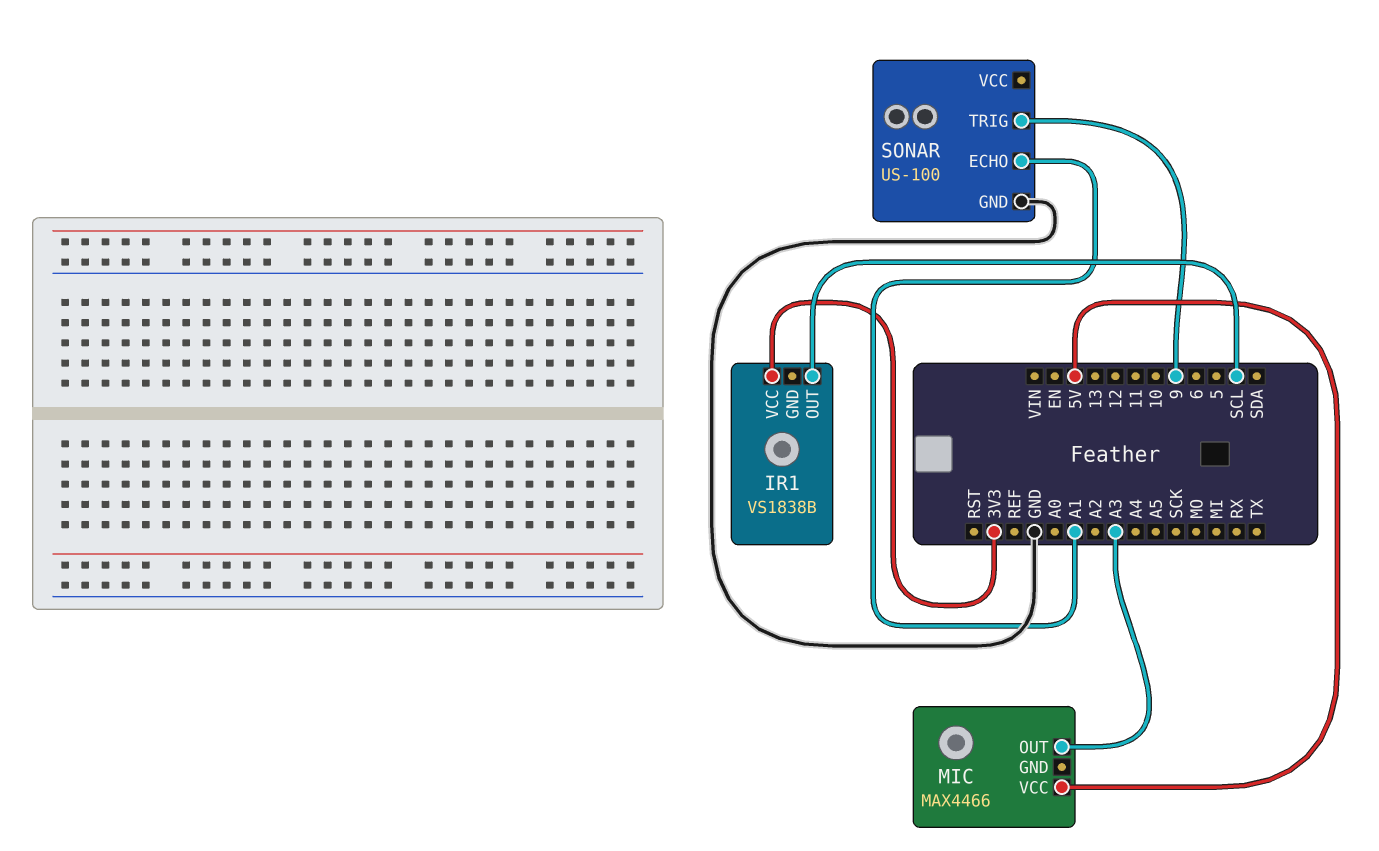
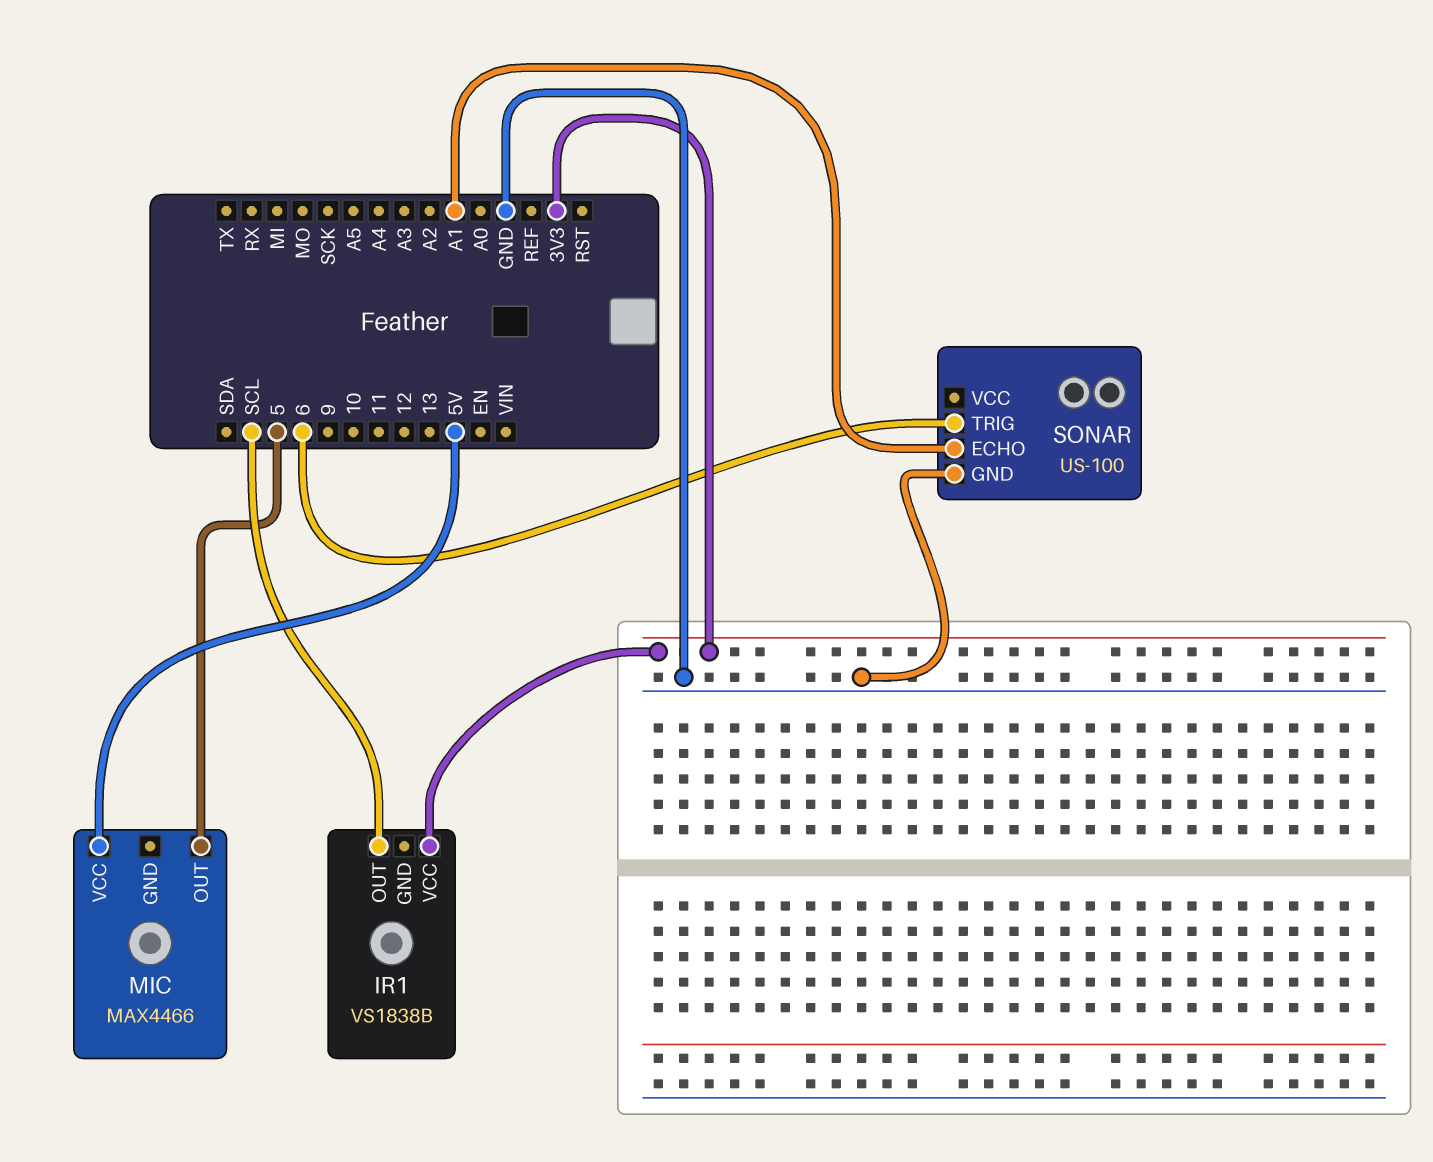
MIC pin OUT: A3 -> 5
SONAR pin TRIG: 9 -> 6

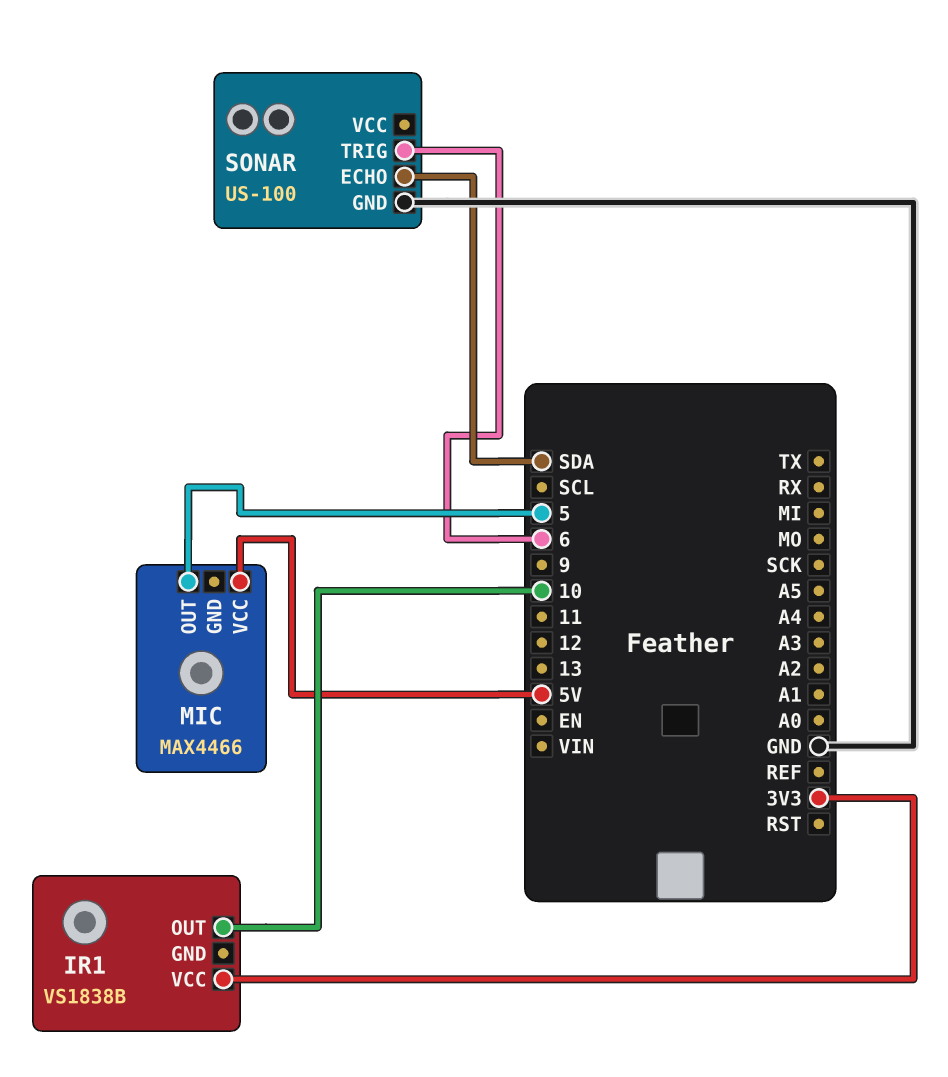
IR1 pin OUT: SCL -> 10
SONAR pin ECHO: A1 -> SDA

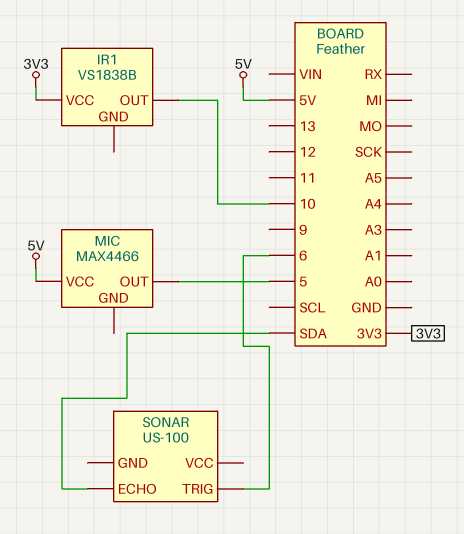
SONAR pin GND: GND -> none

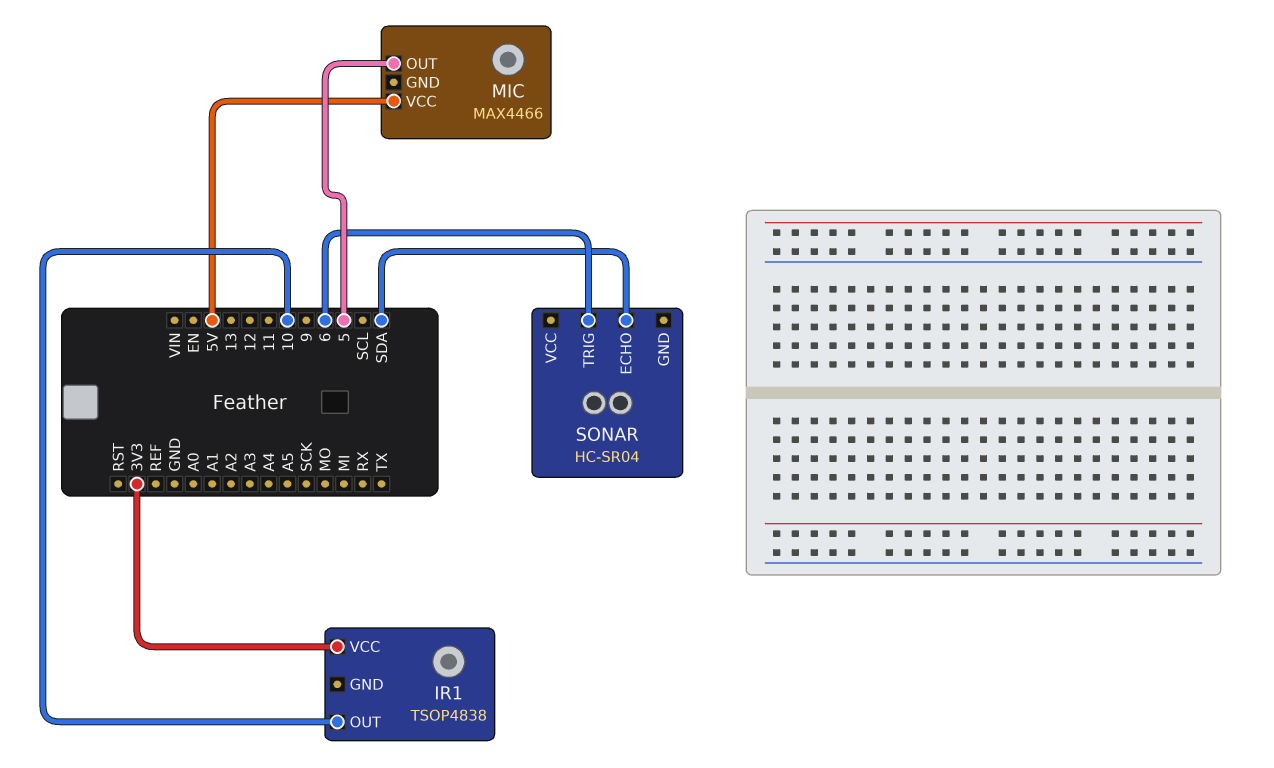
IR1: VS1838B -> TSOP4838
SONAR: US-100 -> HC-SR04

